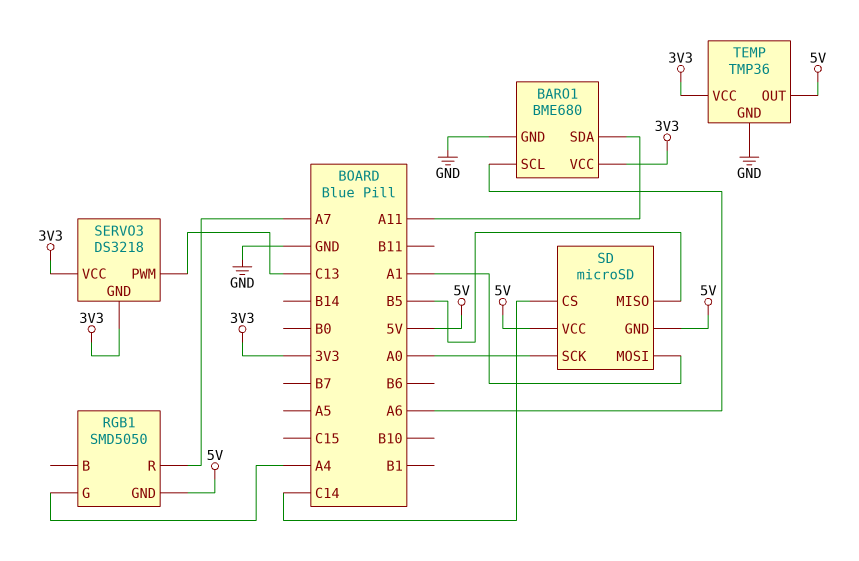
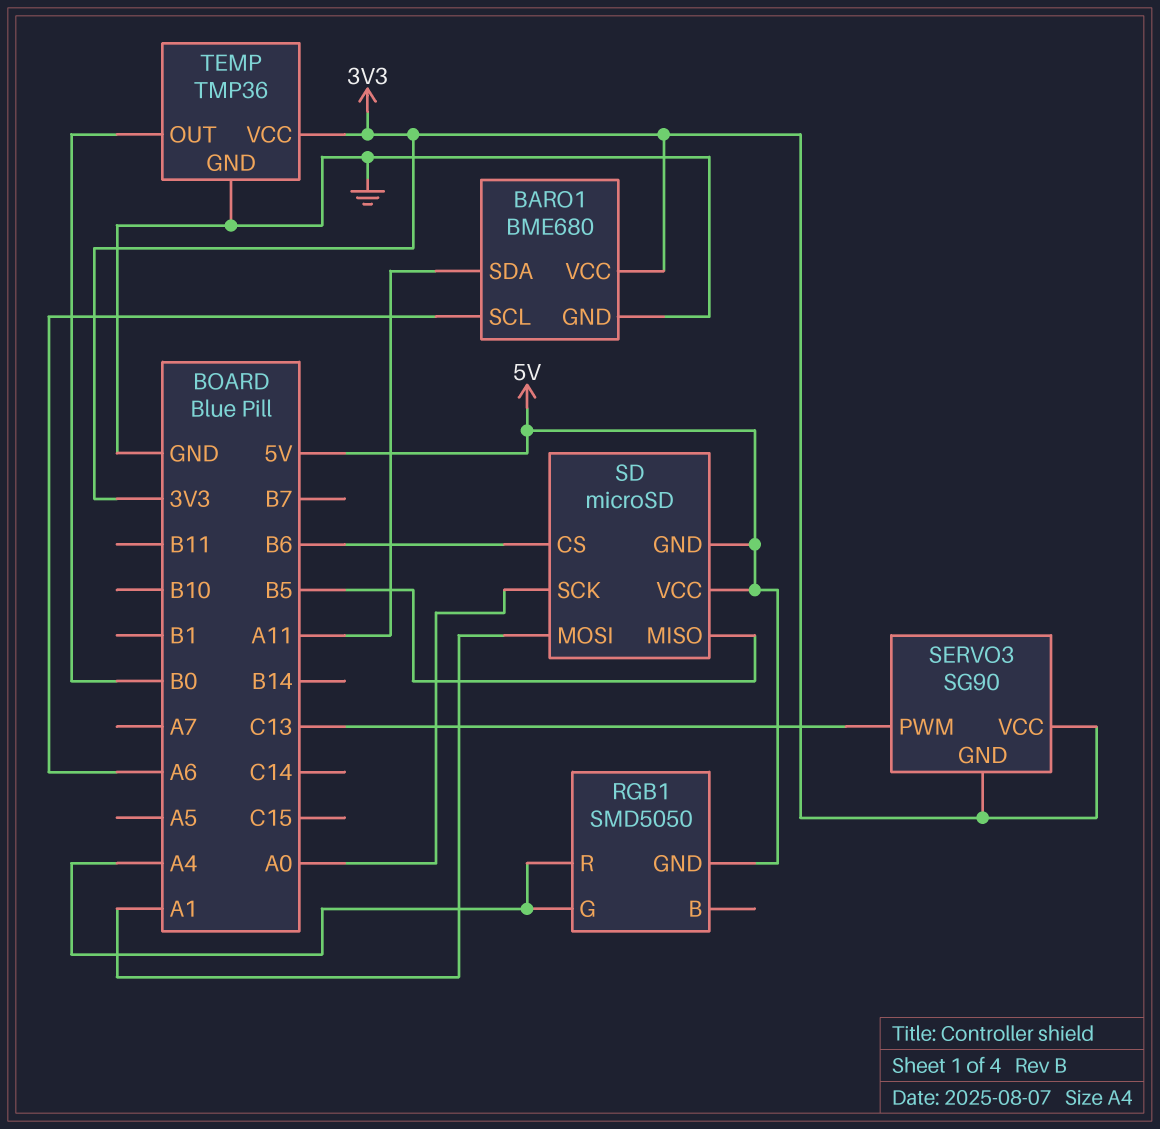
RGB1 pin R: A7 -> A4
SD pin CS: C14 -> B6
SERVO3: DS3218 -> SG90
TEMP pin OUT: 5V -> B0

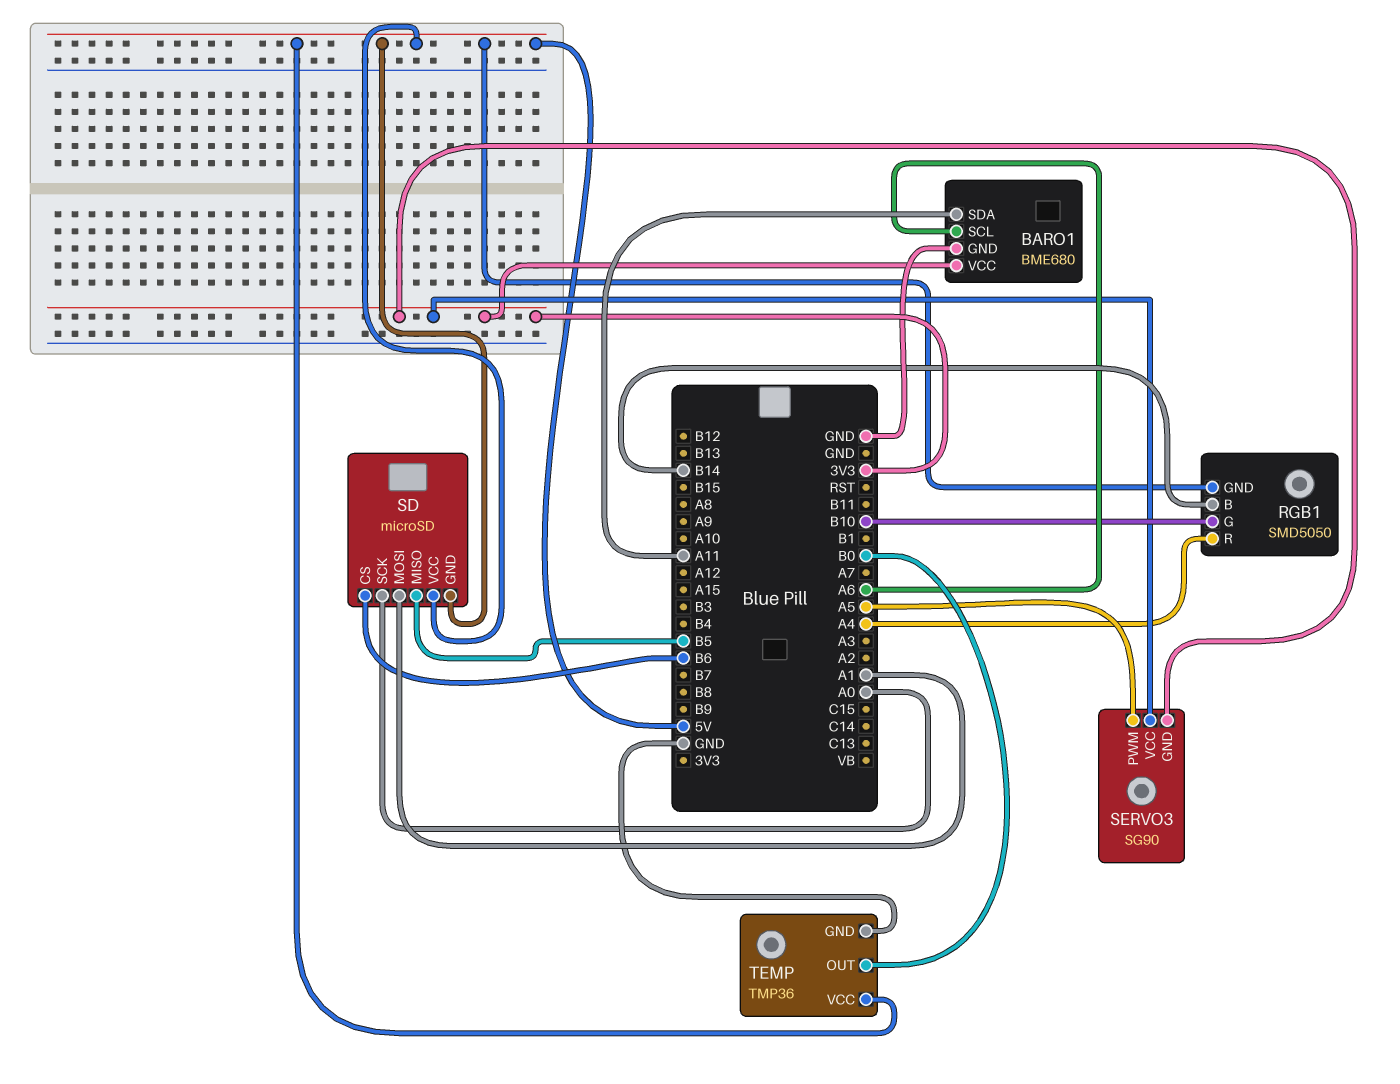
RGB1 pin B: none -> B14
RGB1 pin G: A4 -> B10
SERVO3 pin PWM: C13 -> A5
TEMP pin VCC: 3V3 -> 5V

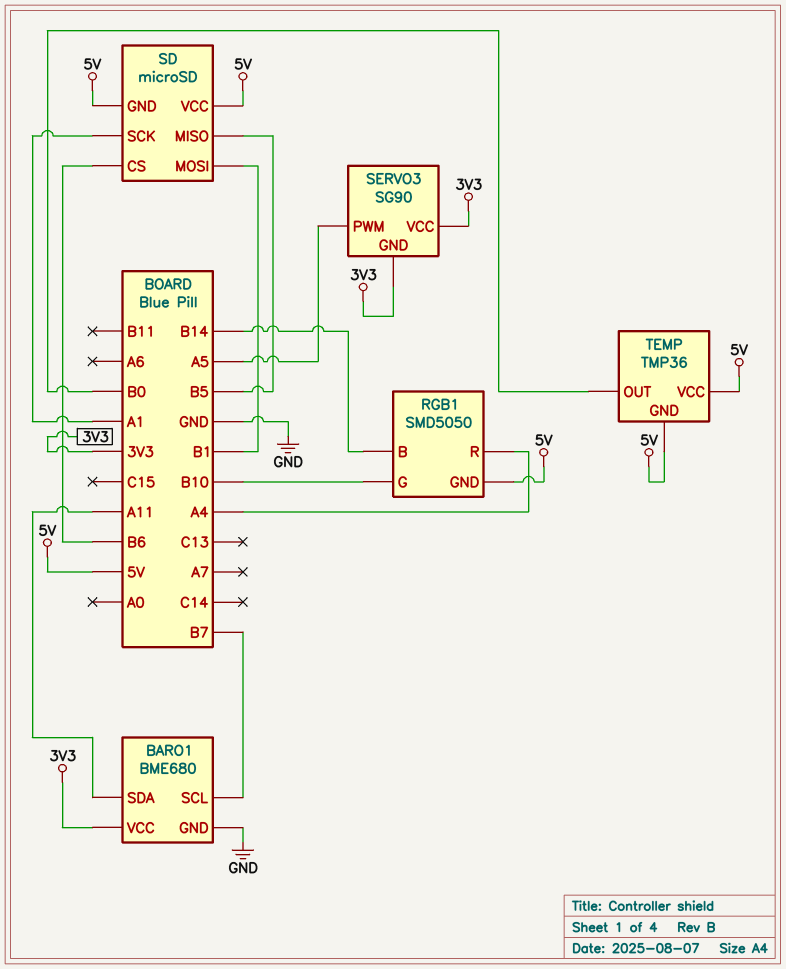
BARO1 pin SCL: A6 -> B7
SD pin MOSI: A1 -> B1
SD pin SCK: A0 -> A1
TEMP pin GND: GND -> 5V

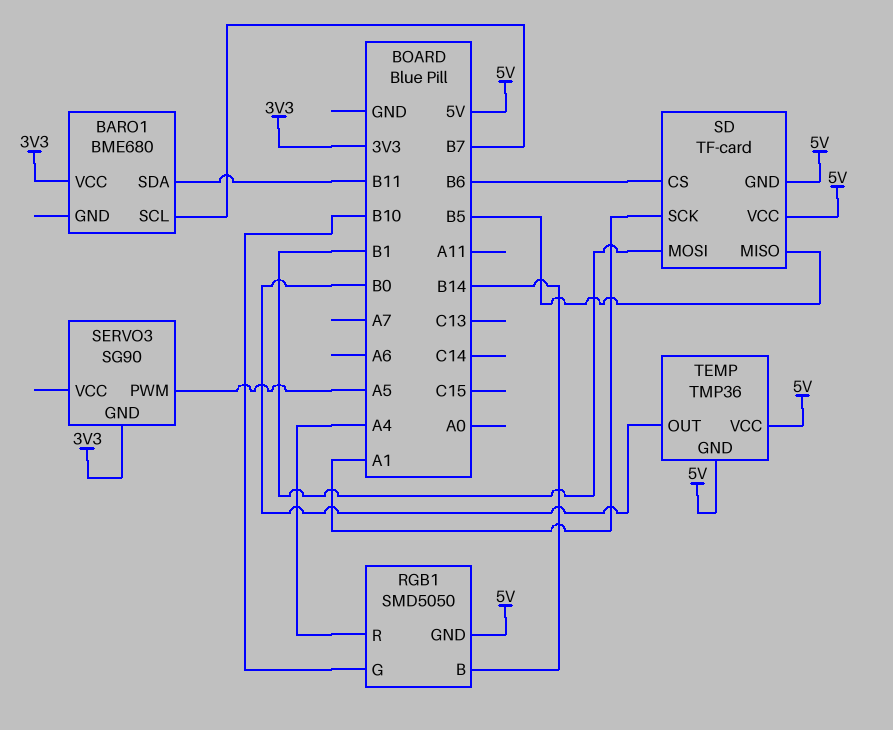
BARO1 pin GND: GND -> none
BARO1 pin SDA: A11 -> B11
SD: microSD -> TF-card
SERVO3 pin VCC: 3V3 -> none

